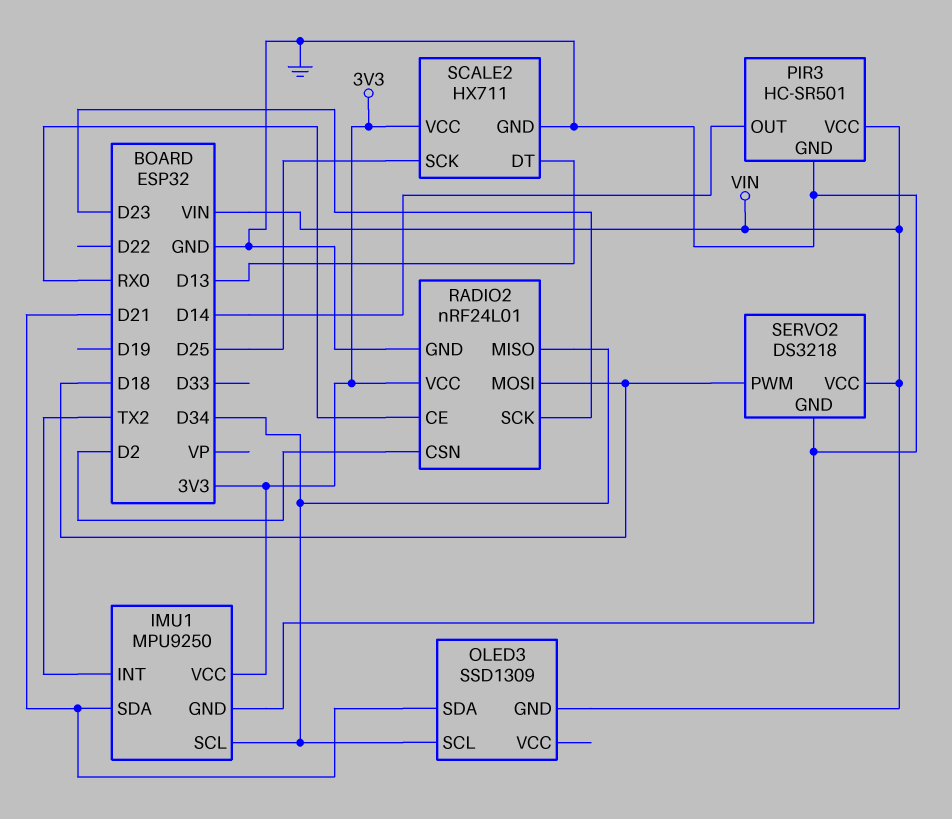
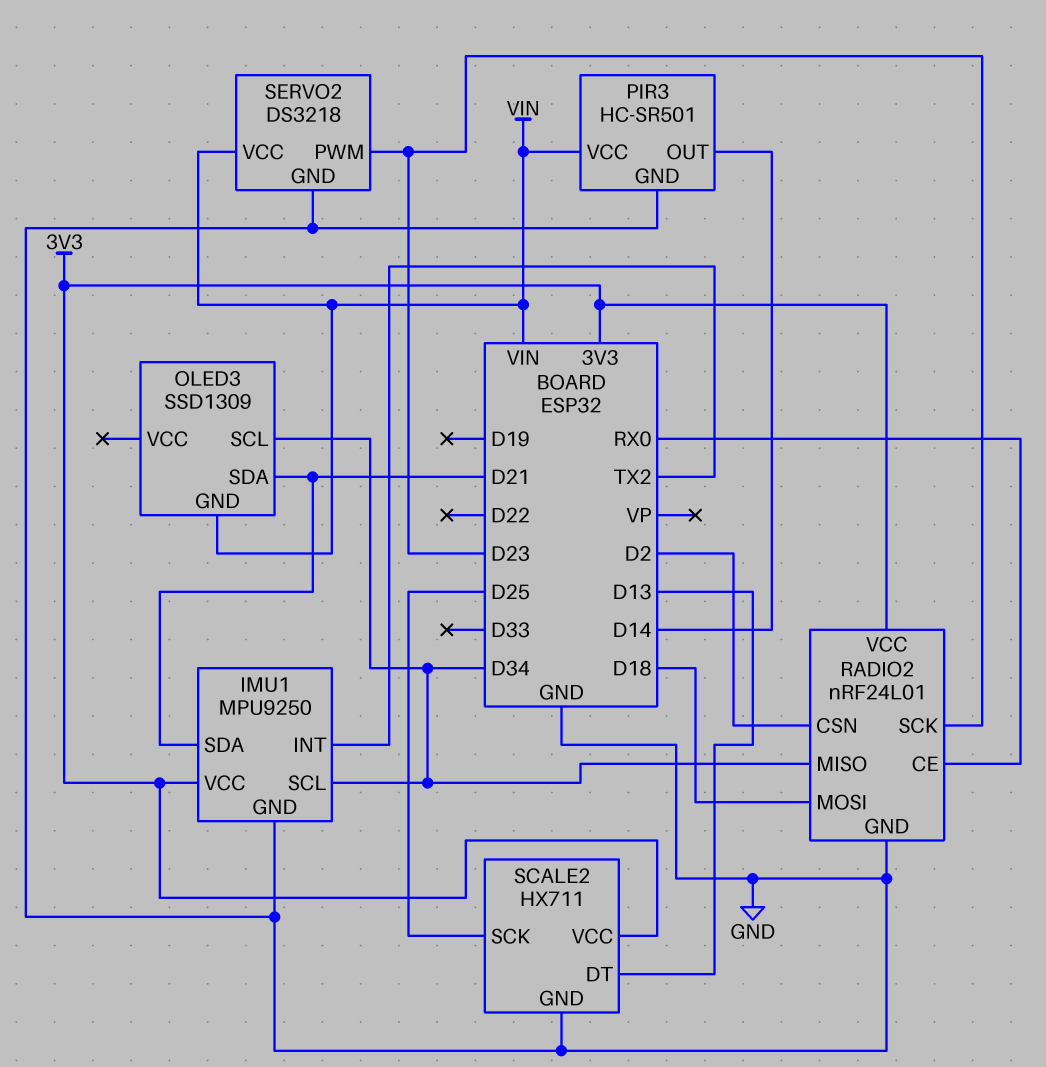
SERVO2 pin PWM: D18 -> D23

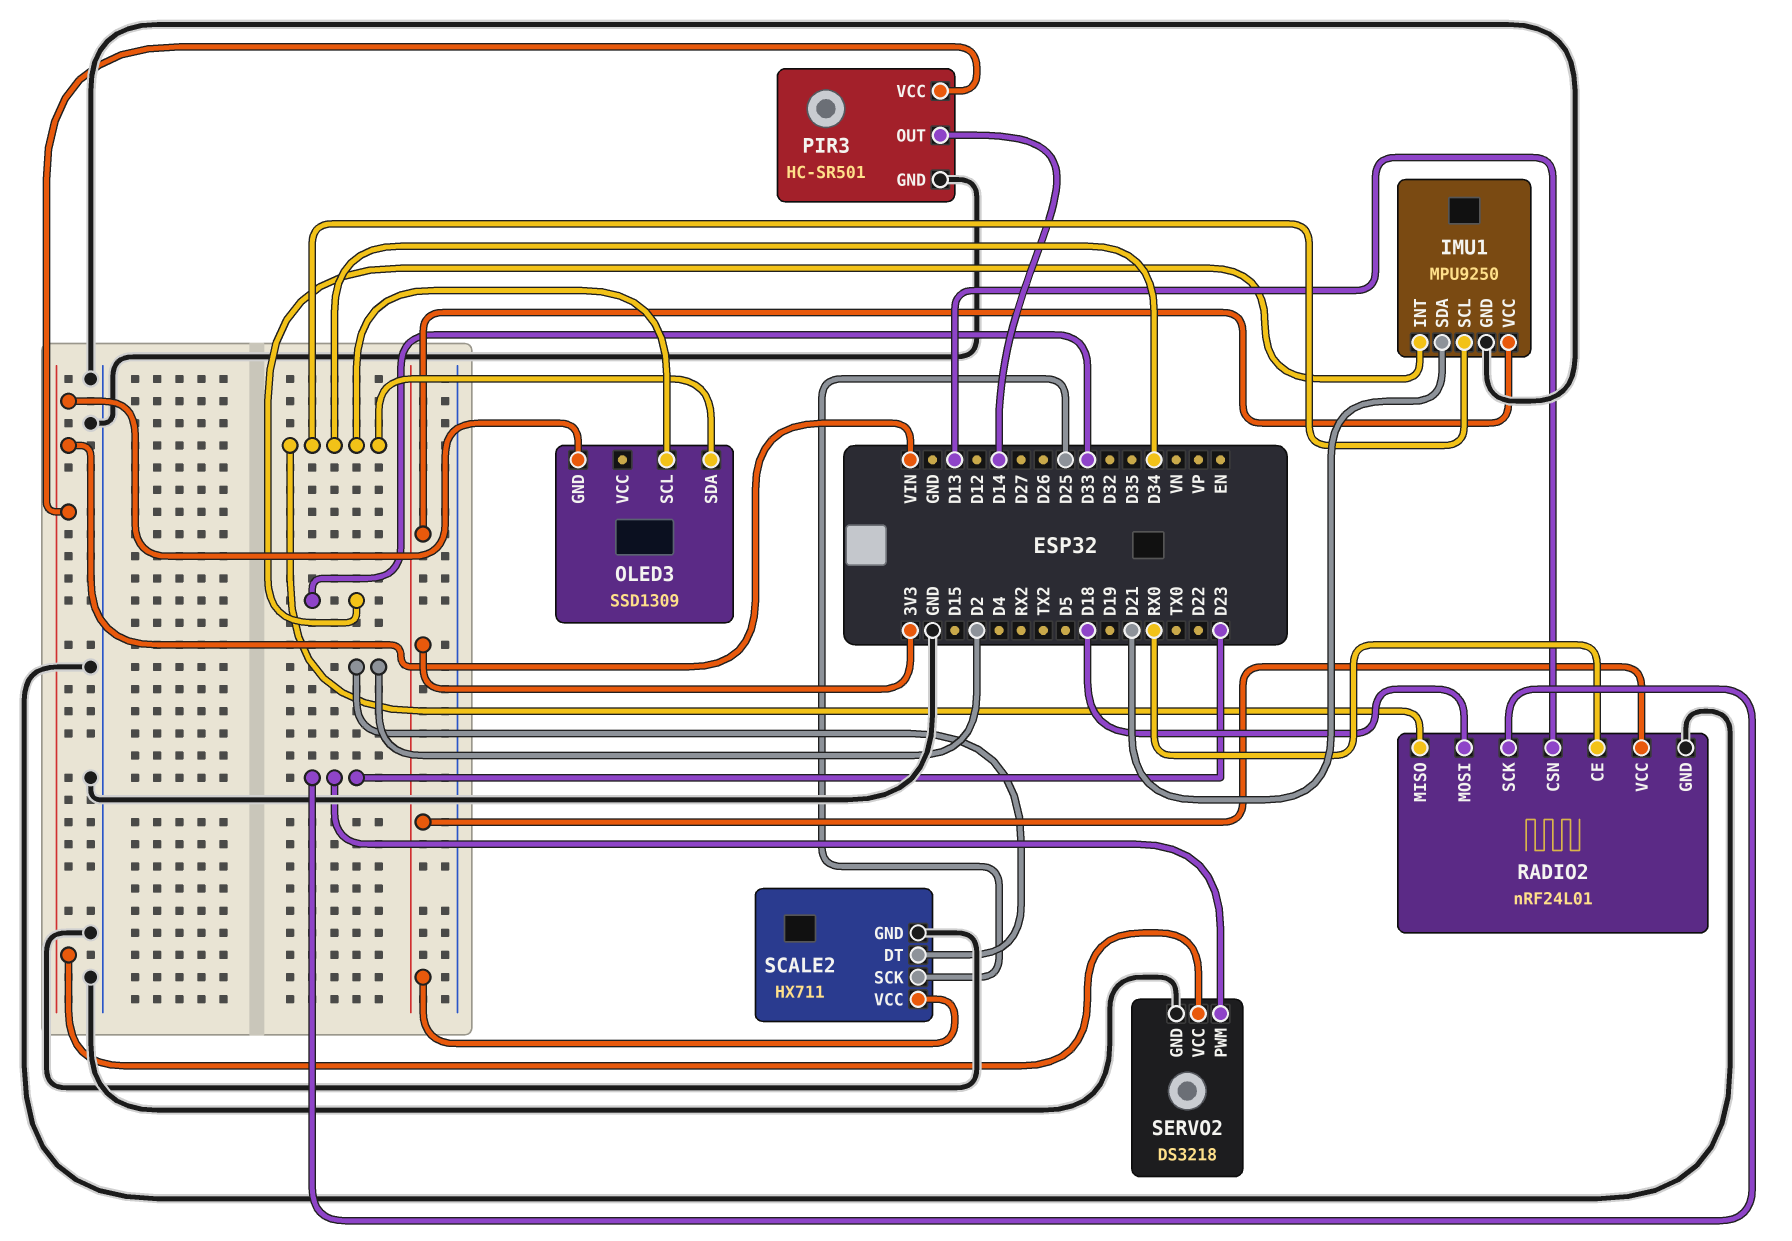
IMU1 pin INT: TX2 -> D33
OLED3 pin SDA: D21 -> D34
RADIO2 pin CSN: D2 -> D13
SCALE2 pin DT: D13 -> D2

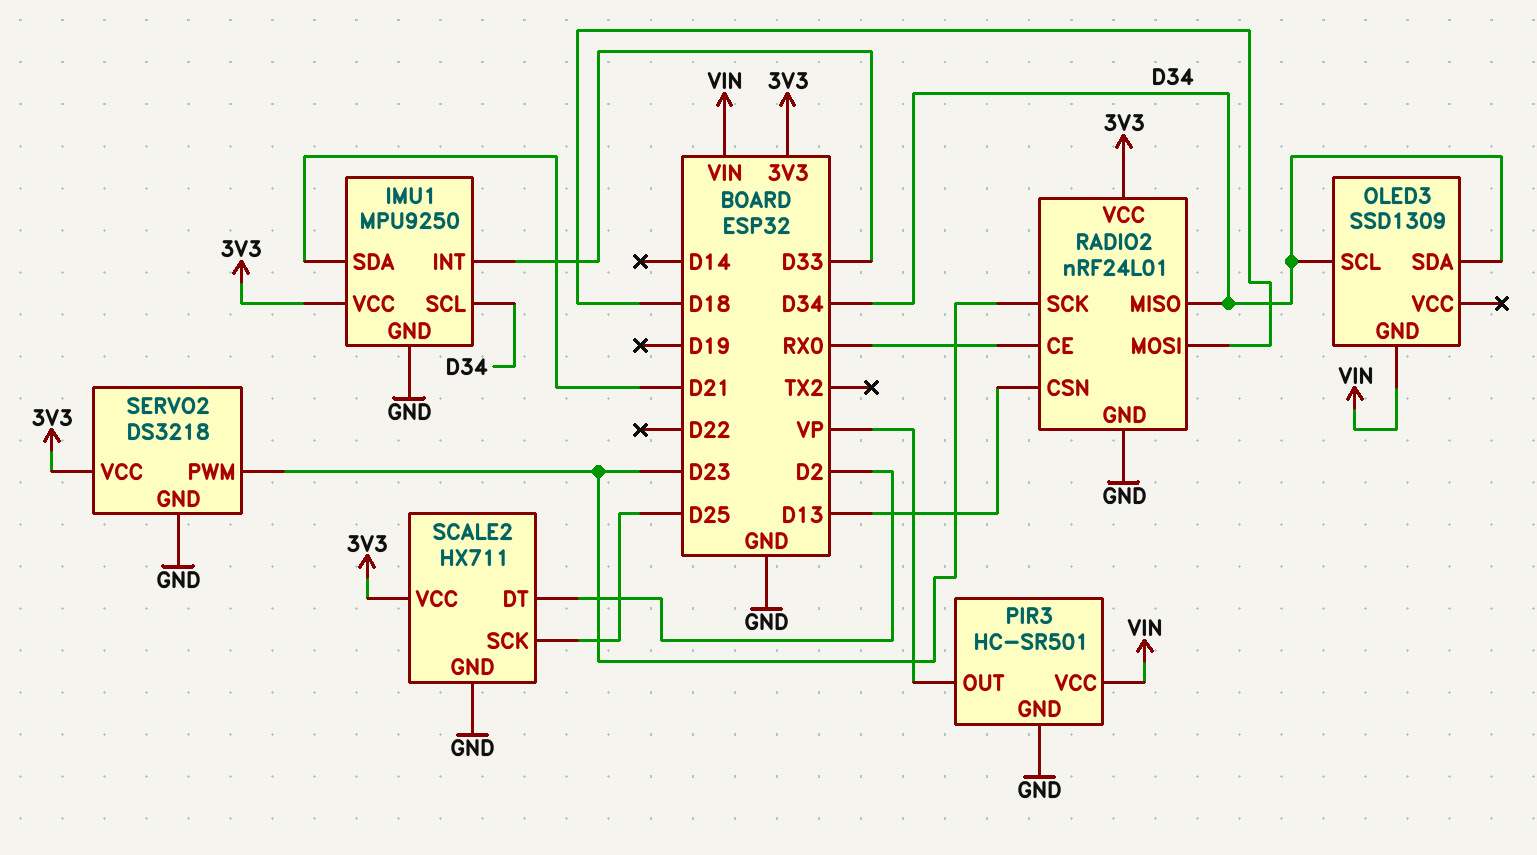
PIR3 pin OUT: D14 -> VP
SERVO2 pin VCC: VIN -> 3V3

